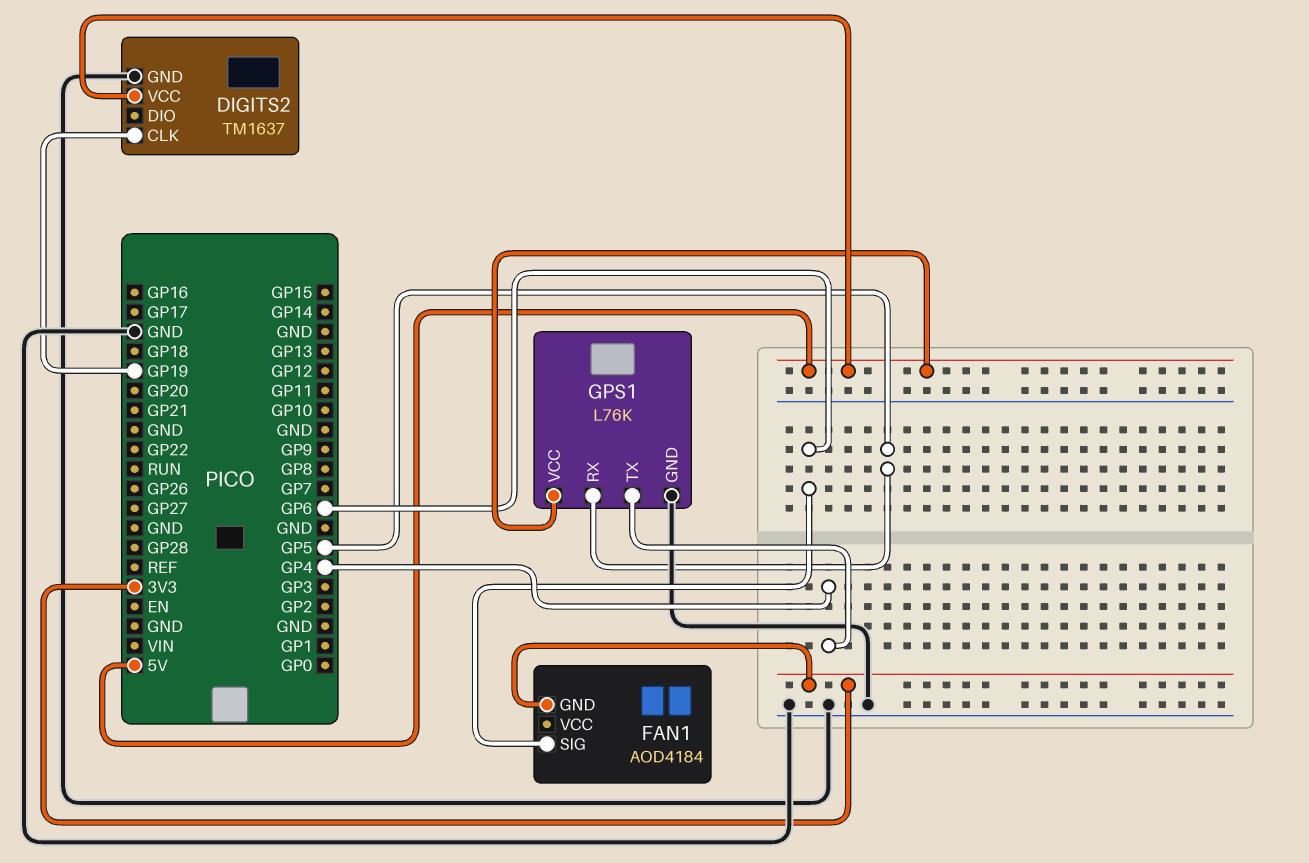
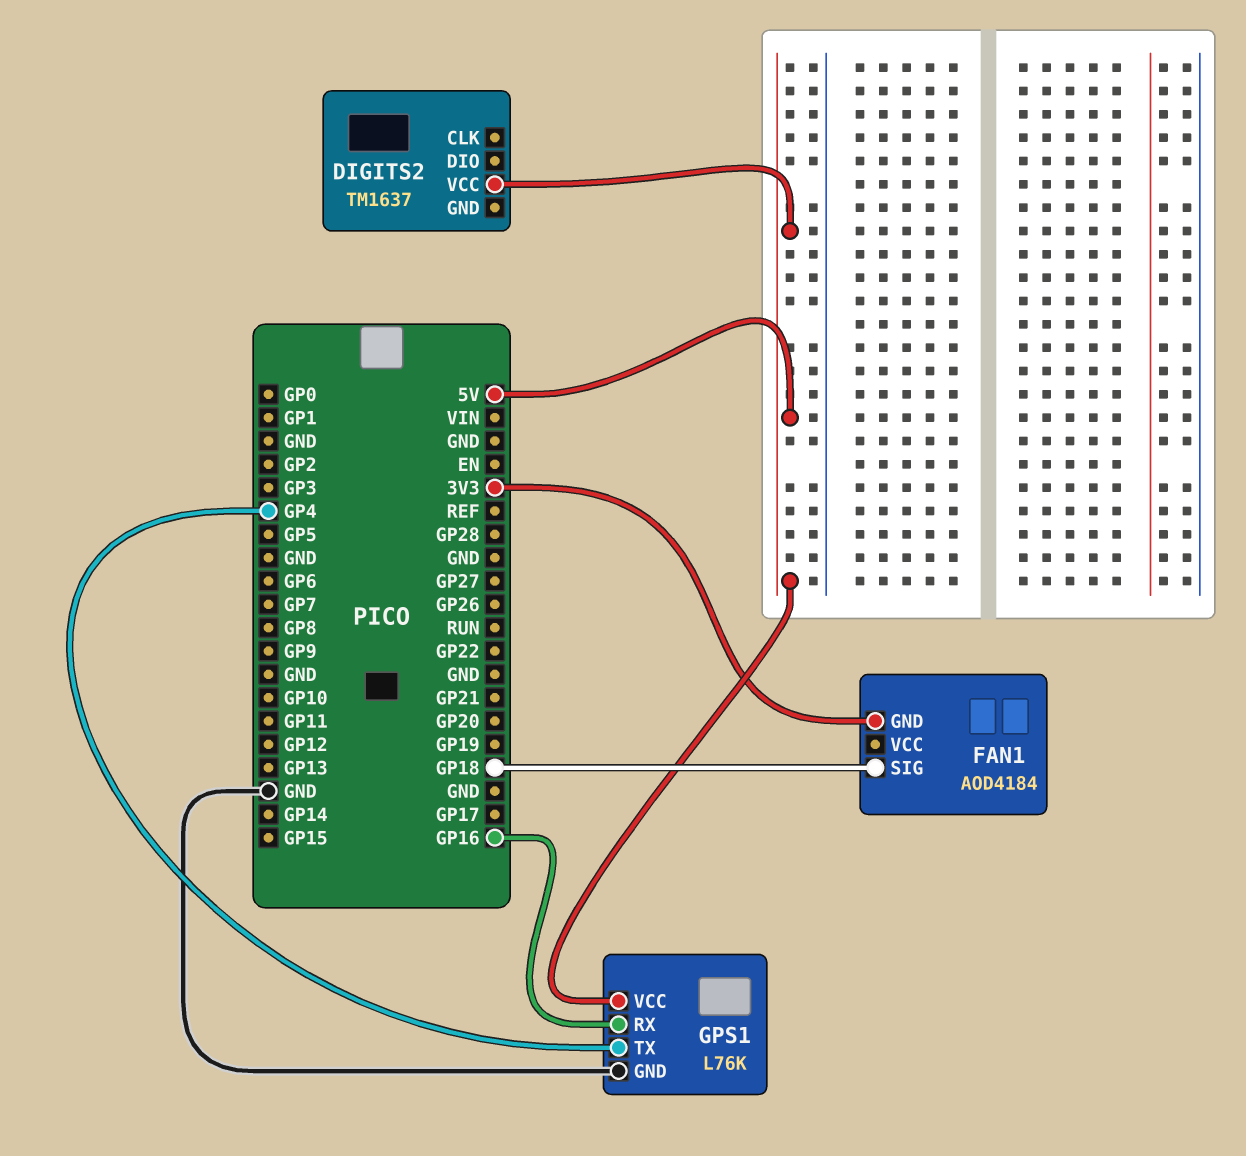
DIGITS2 pin CLK: GP19 -> none
DIGITS2 pin GND: GND -> none
FAN1 pin SIG: GP6 -> GP18
GPS1 pin RX: GP5 -> GP16

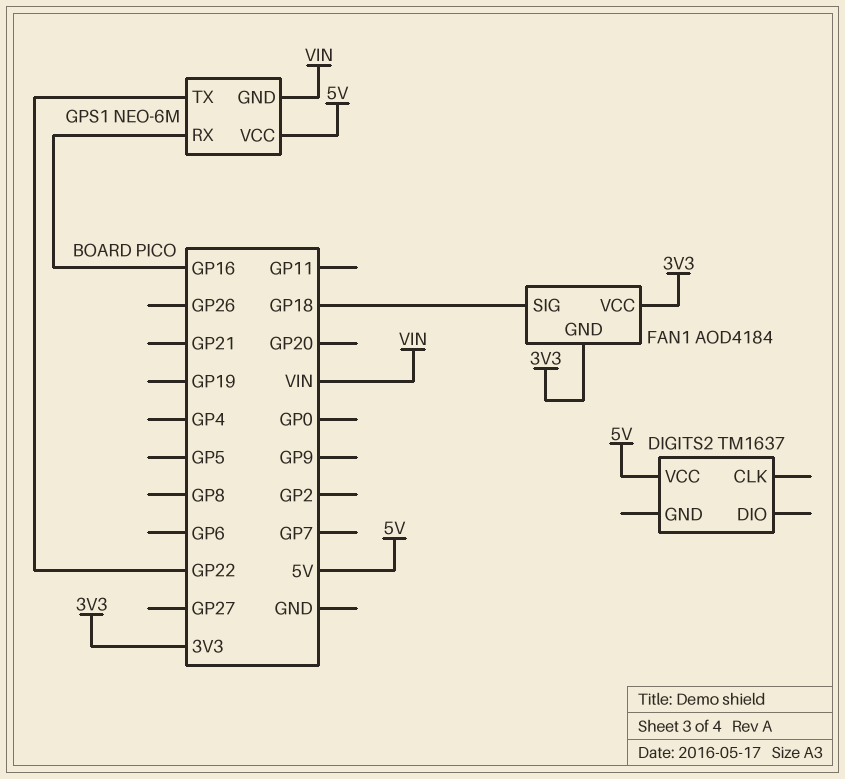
FAN1 pin VCC: none -> 3V3
GPS1: L76K -> NEO-6M
GPS1 pin GND: GND -> VIN
GPS1 pin TX: GP4 -> GP22

